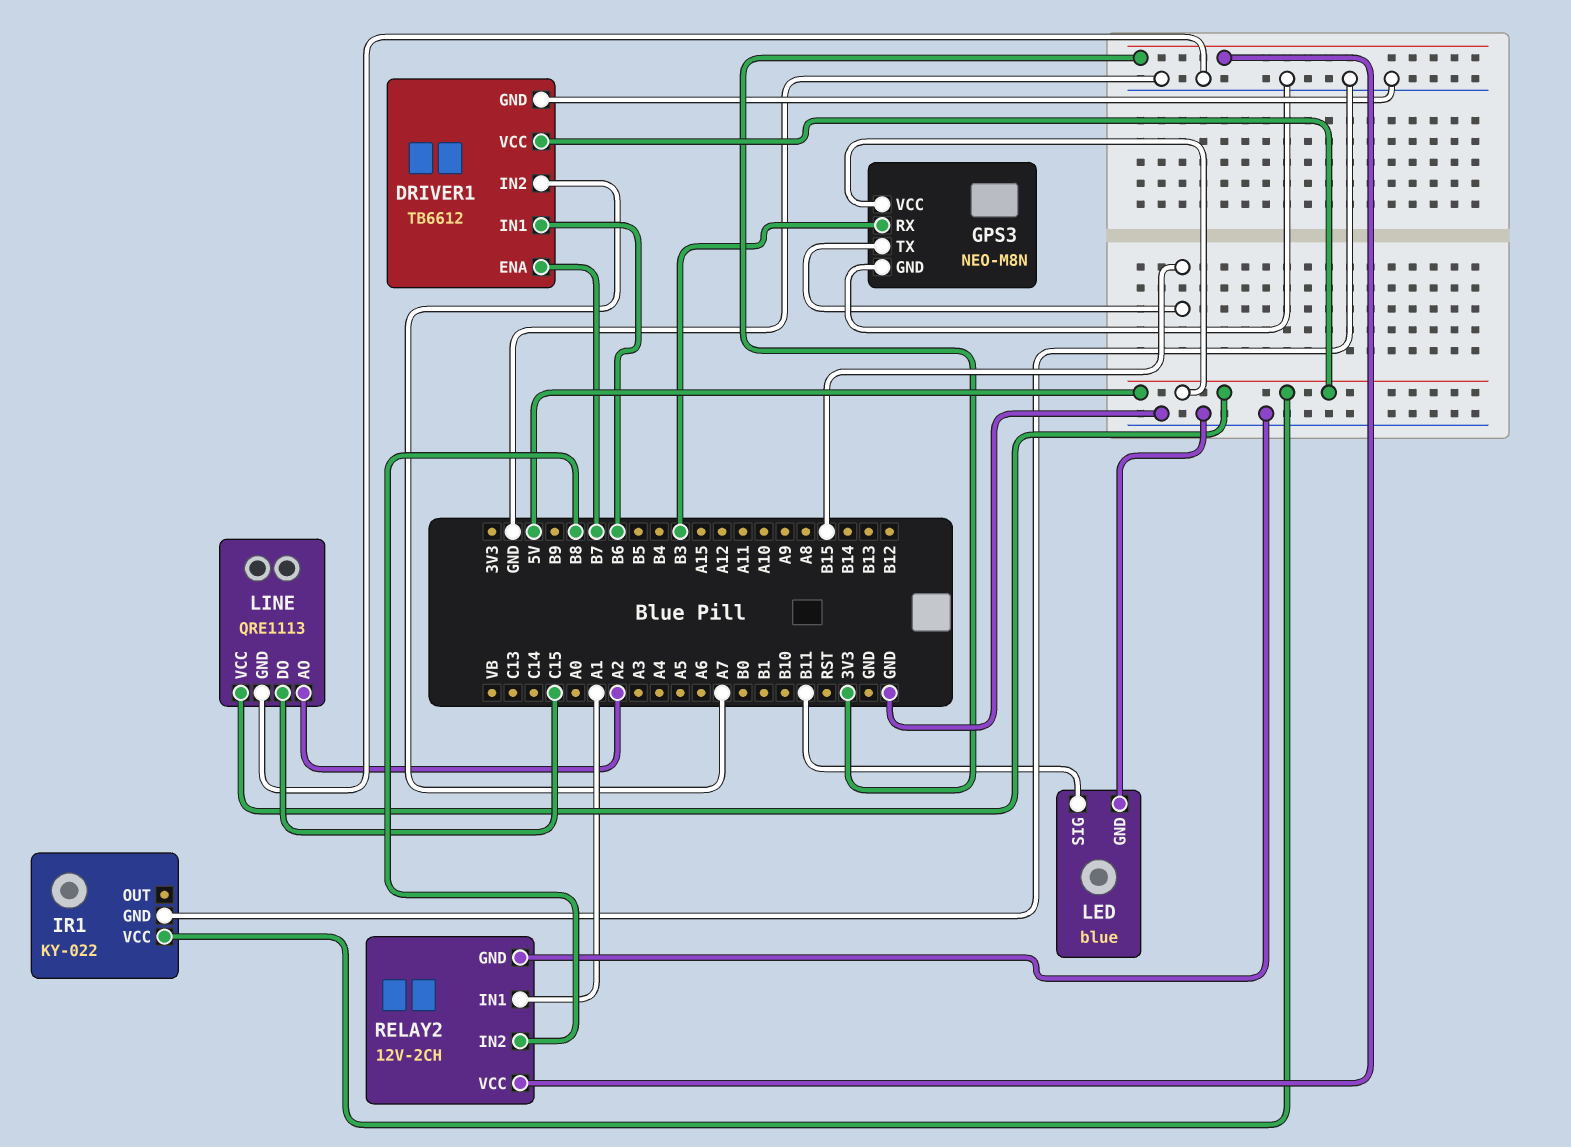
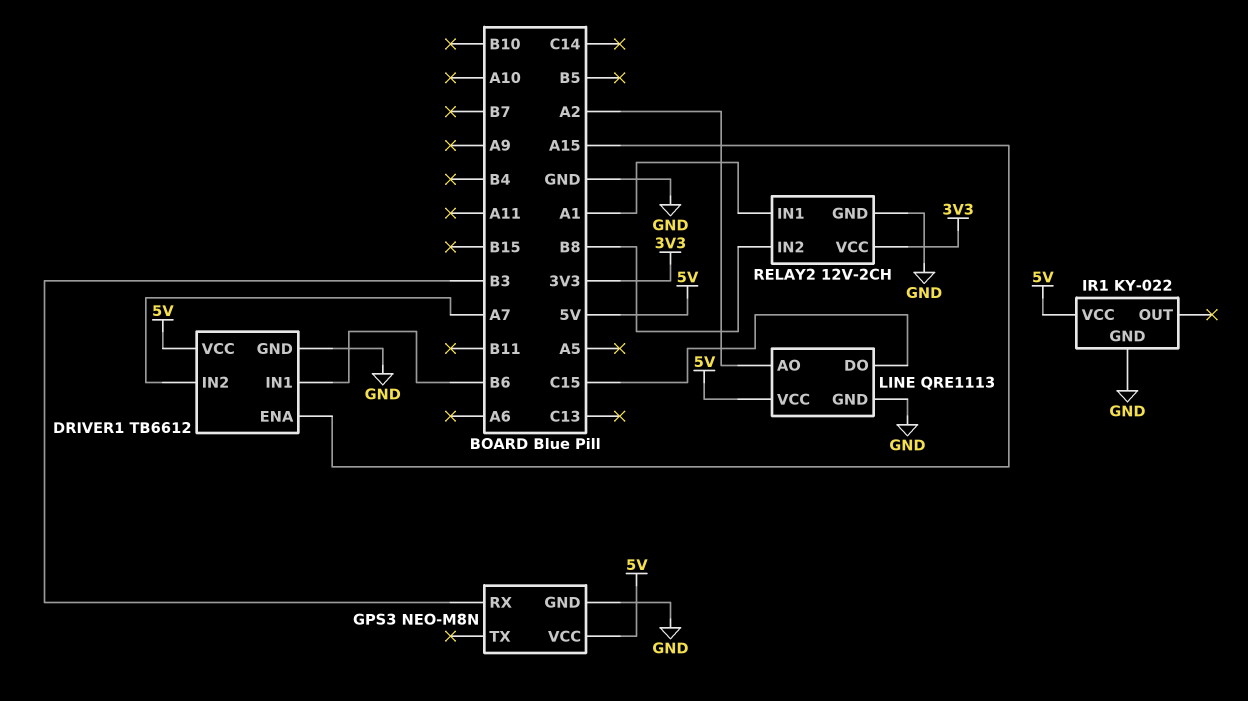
DRIVER1 pin ENA: B7 -> A15
GPS3 pin TX: B15 -> none
LED: blue -> none
LED pin GND: GND -> none
LED pin SIG: B11 -> none

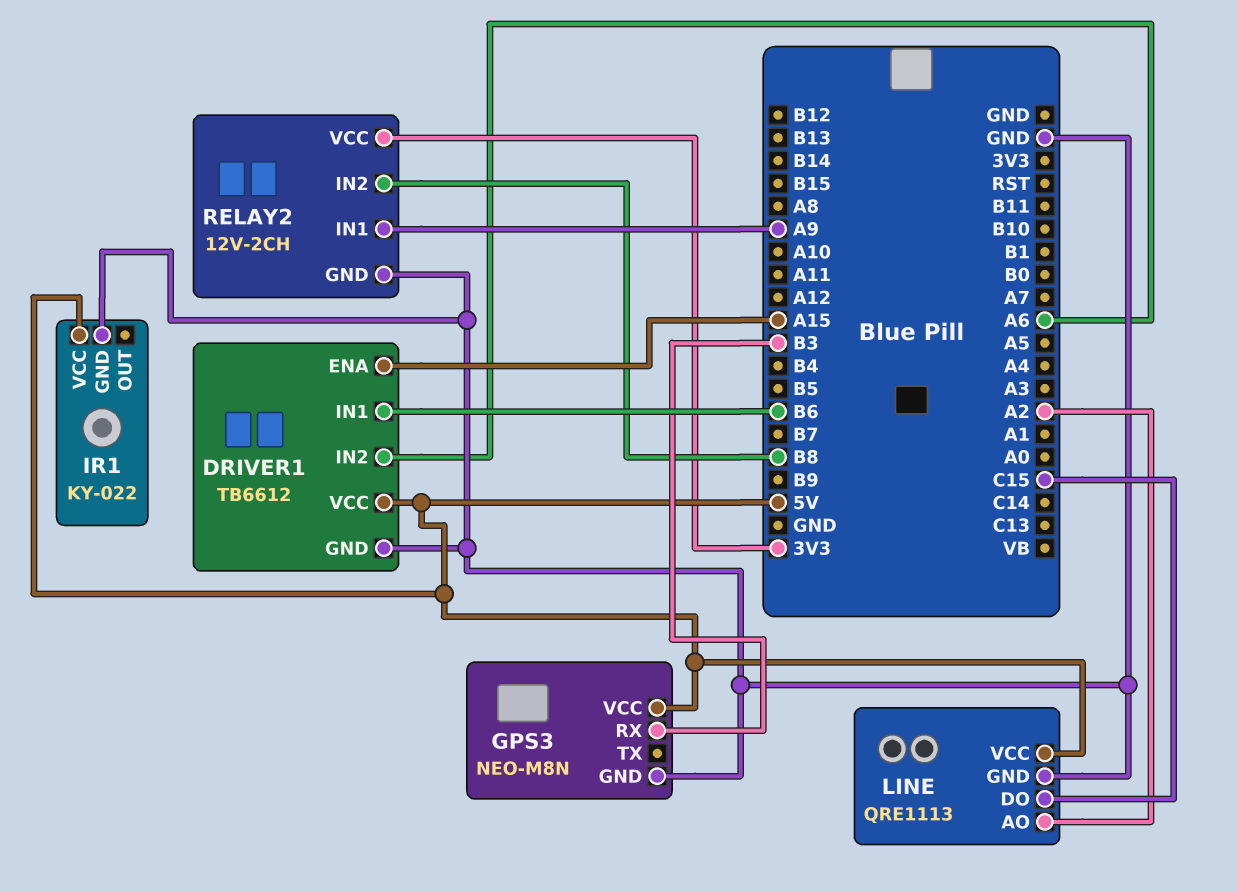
DRIVER1 pin IN2: A7 -> A6
RELAY2 pin IN1: A1 -> A9

